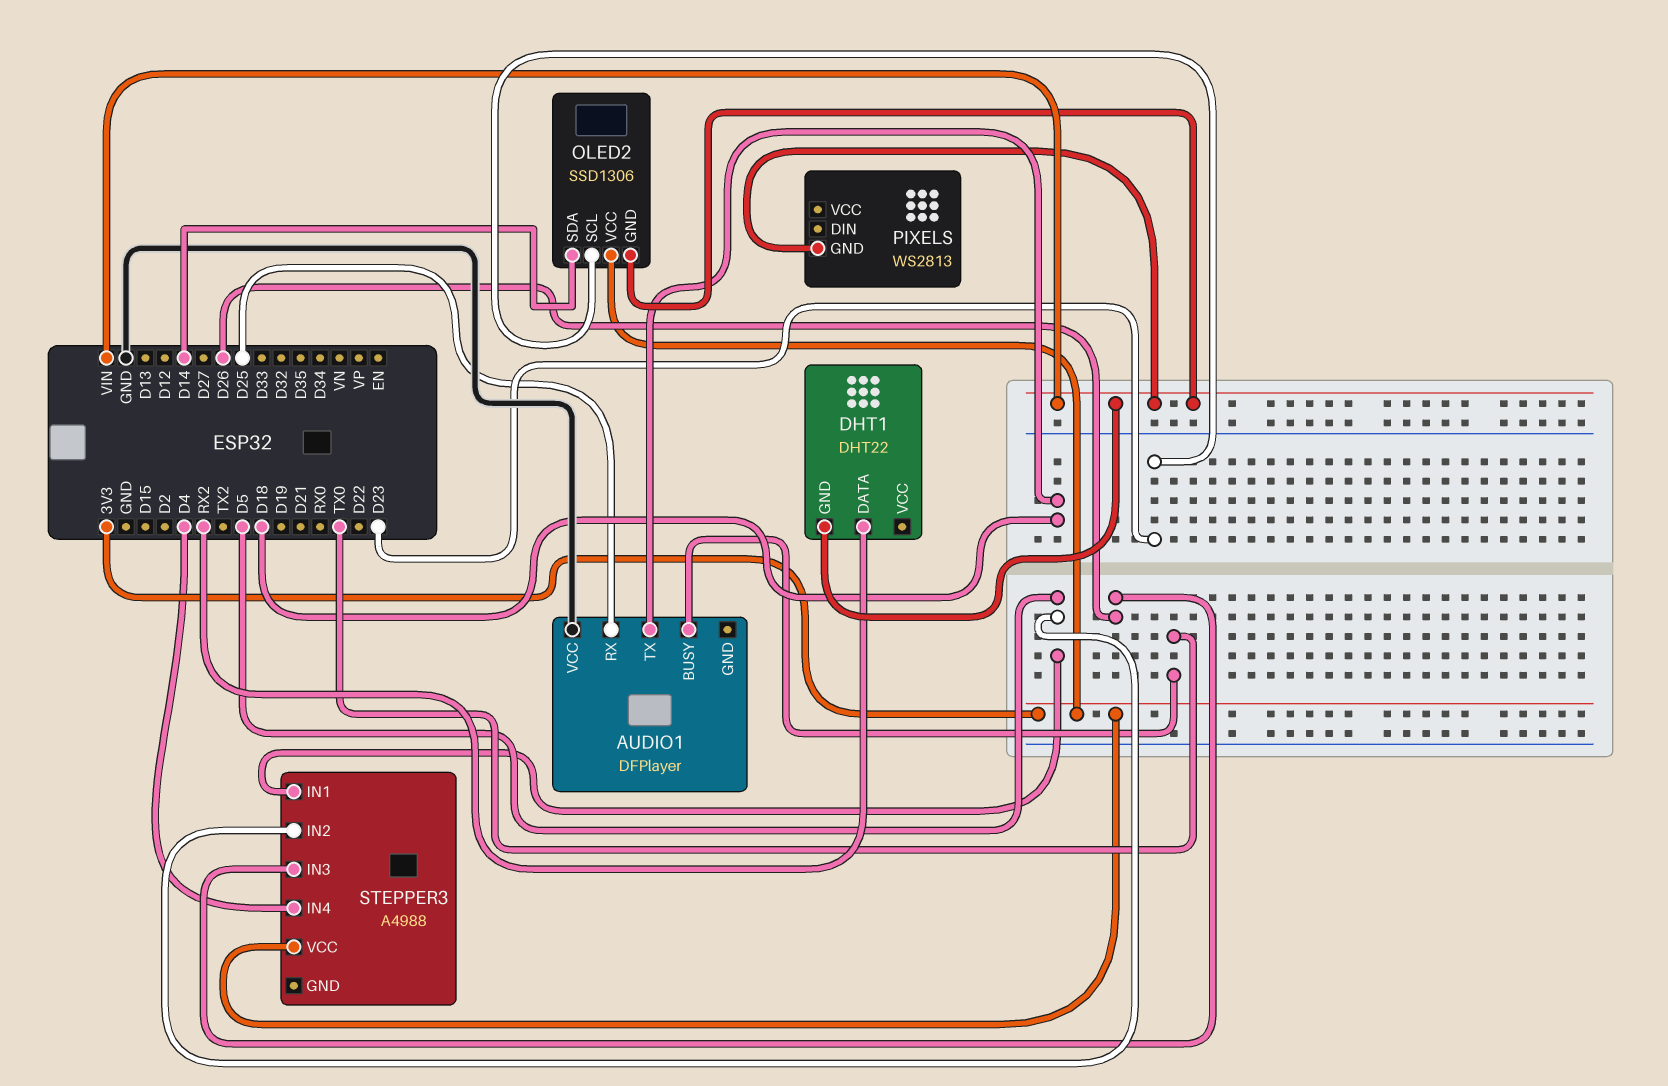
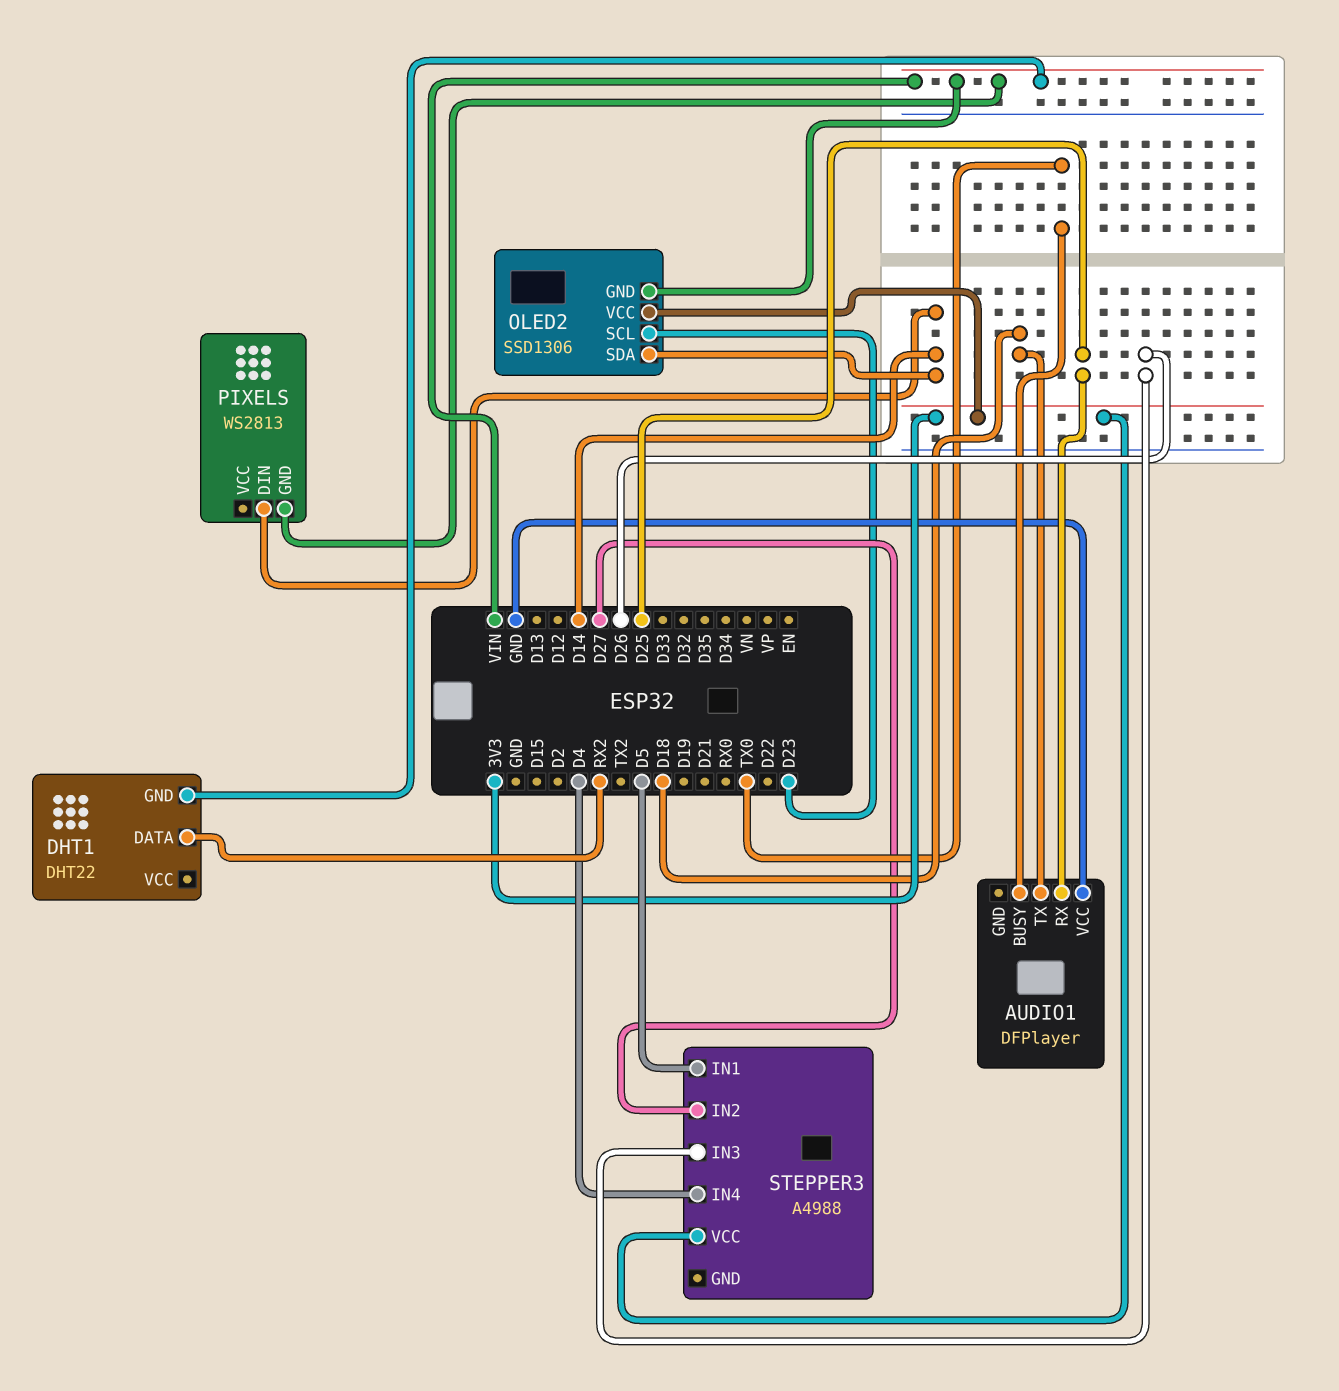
PIXELS pin DIN: none -> D14
STEPPER3 pin IN2: D5 -> D27

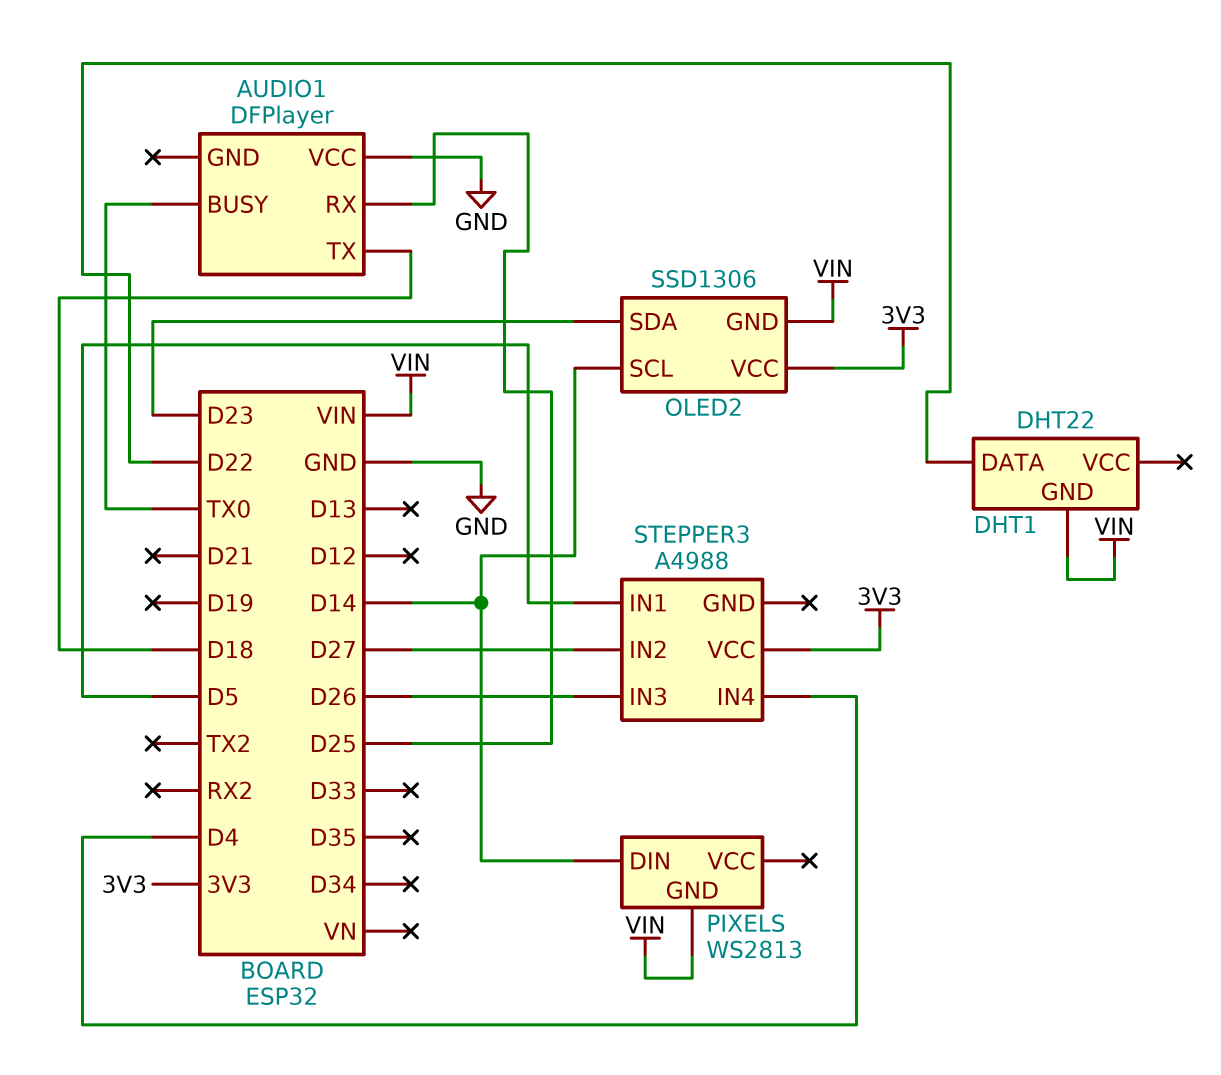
DHT1 pin DATA: RX2 -> D22
OLED2 pin SCL: D23 -> D14
OLED2 pin SDA: D14 -> D23

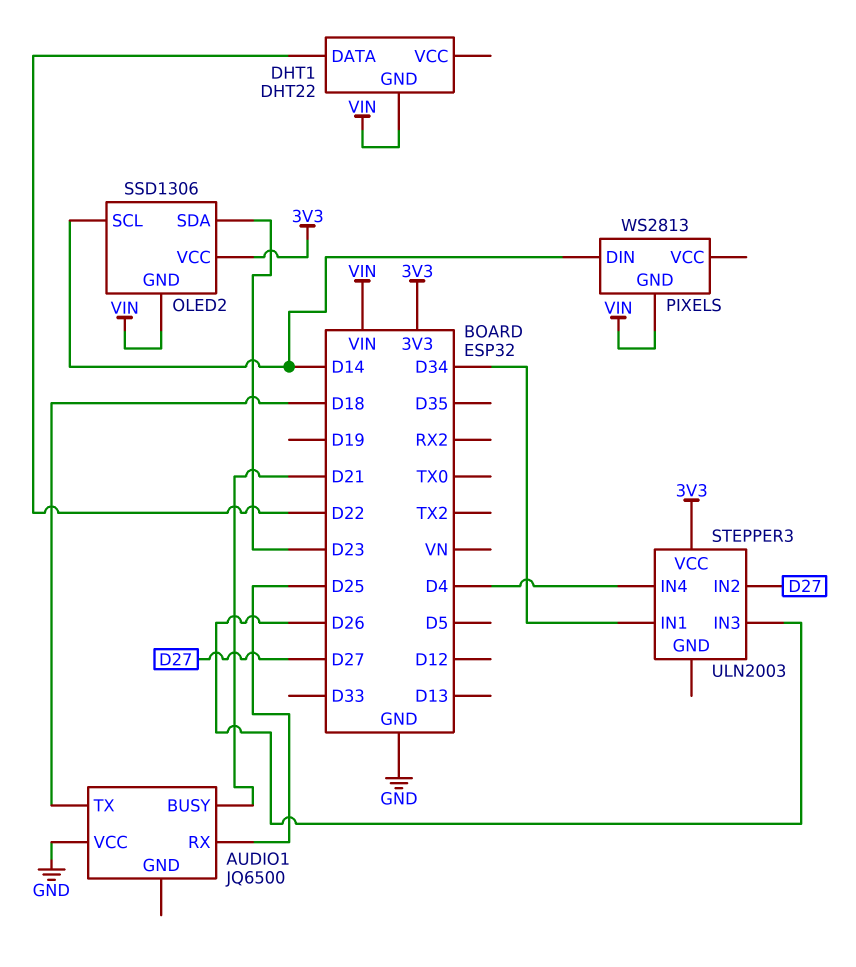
AUDIO1: DFPlayer -> JQ6500
AUDIO1 pin BUSY: TX0 -> D21
STEPPER3: A4988 -> ULN2003
STEPPER3 pin IN1: D5 -> D34

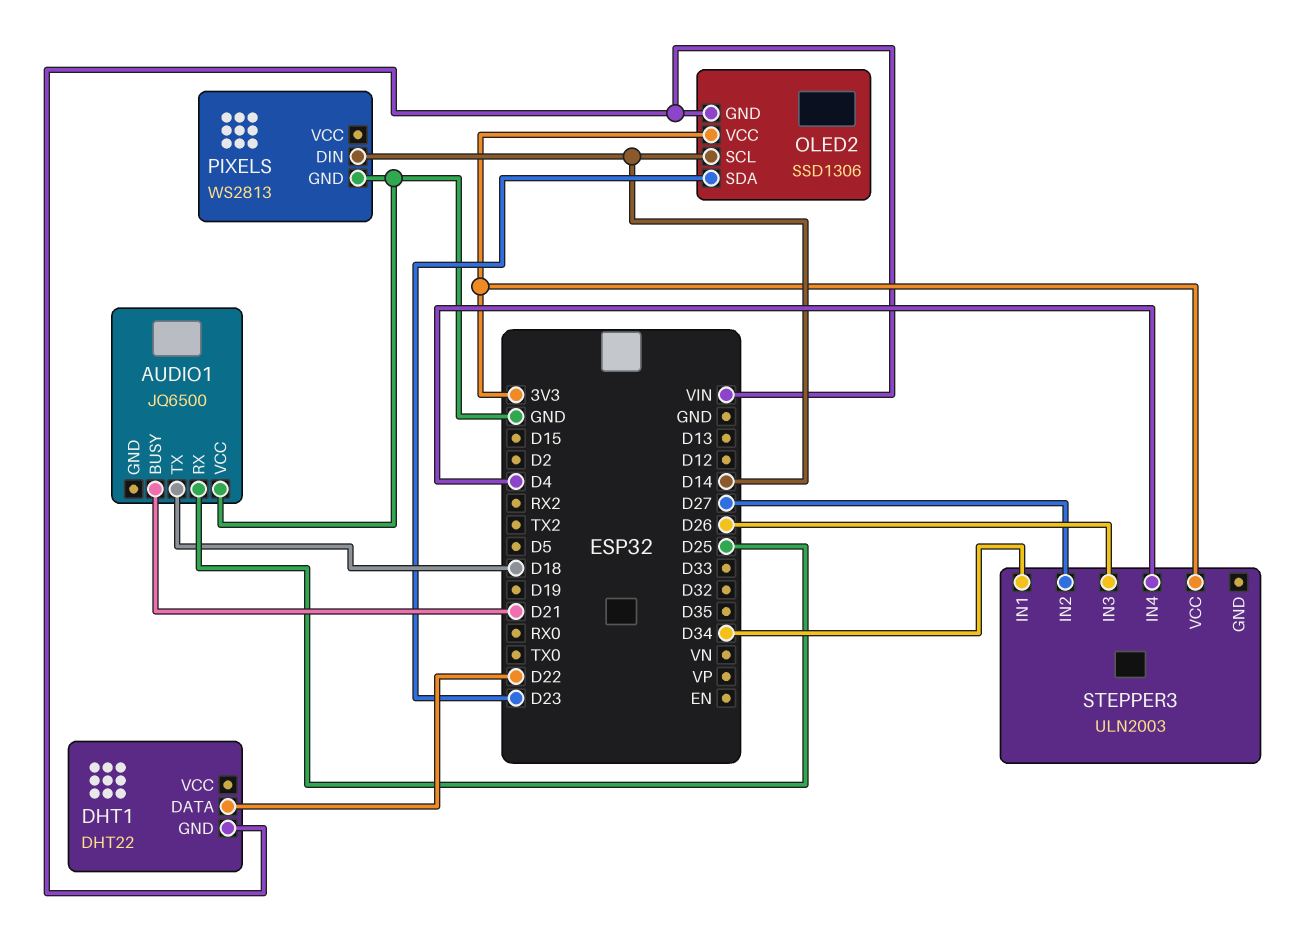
PIXELS pin GND: VIN -> GND

